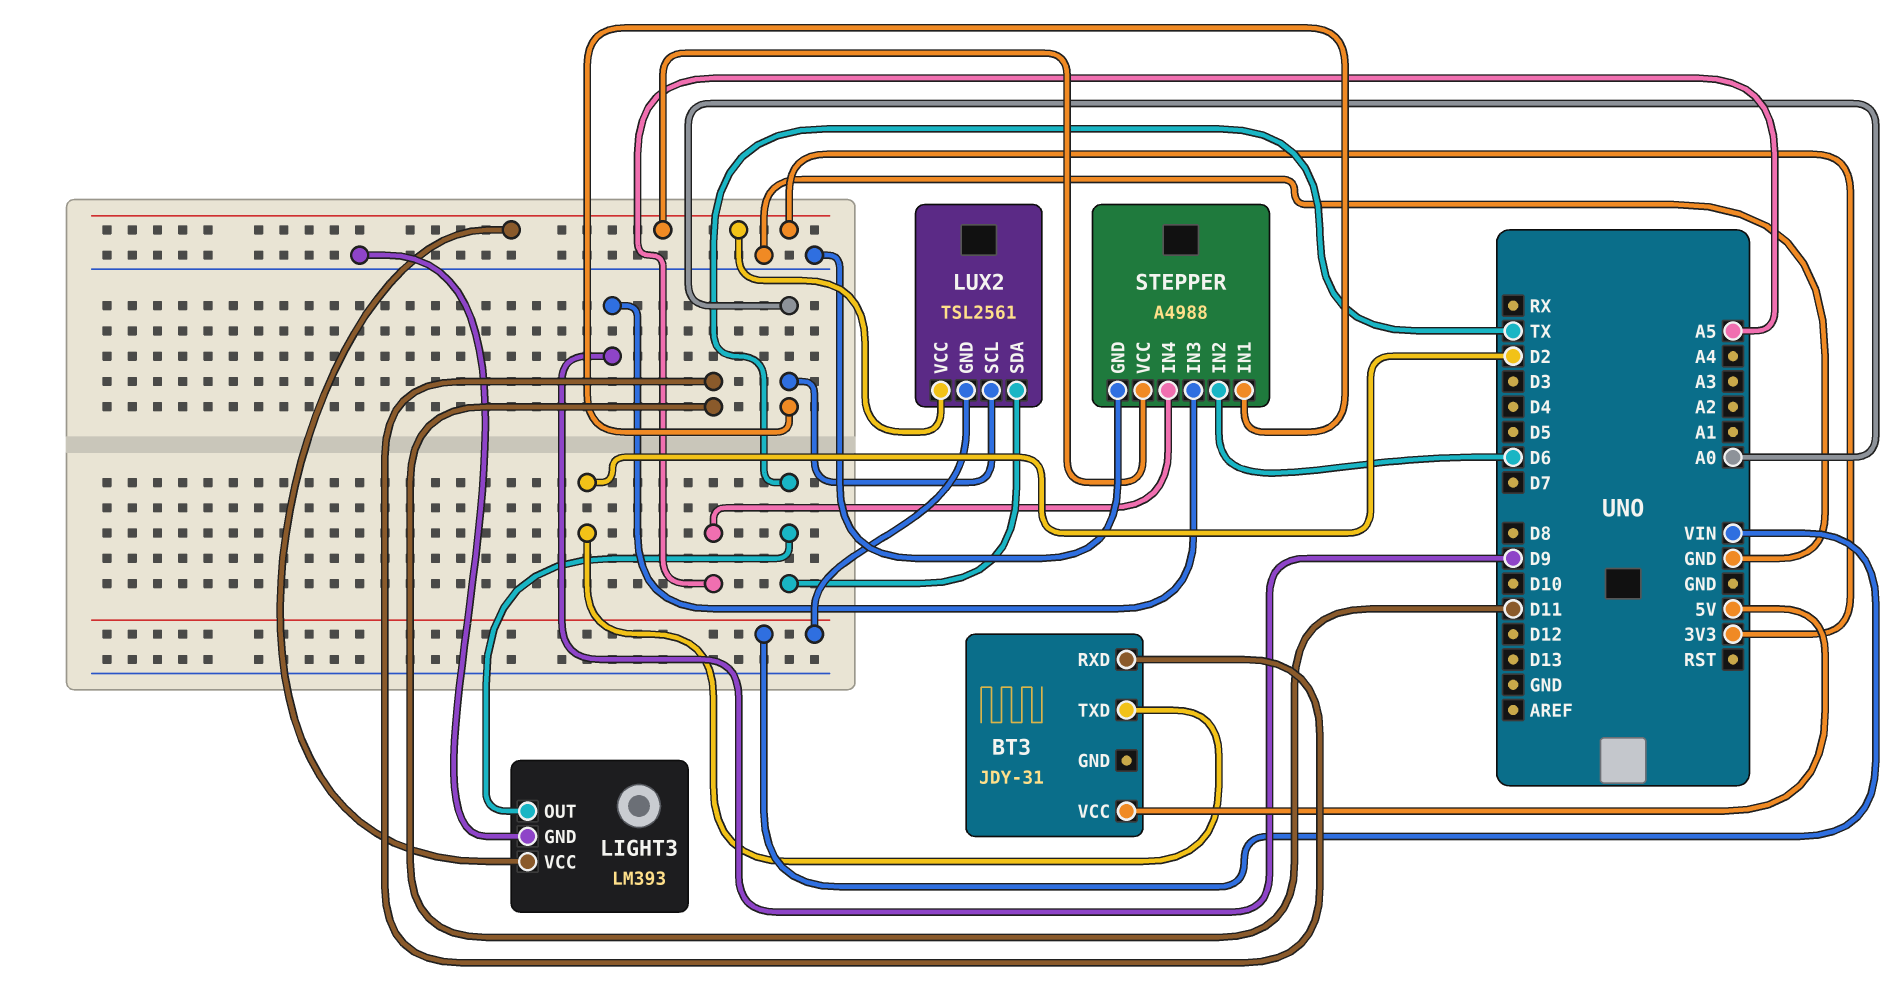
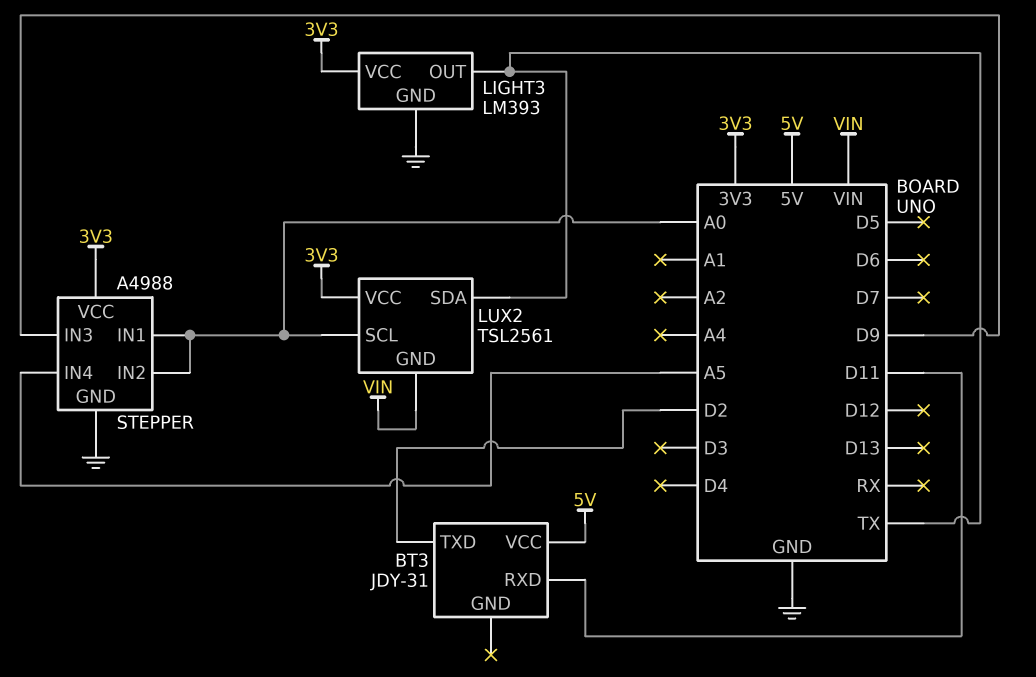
STEPPER pin IN2: D6 -> A0

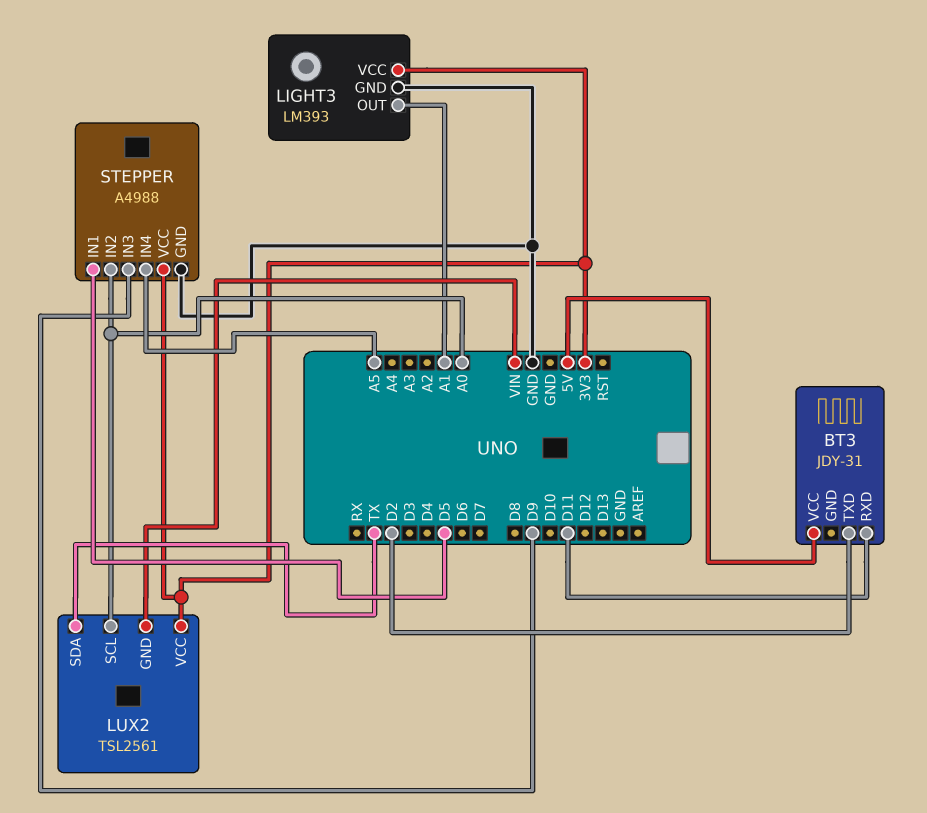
LIGHT3 pin OUT: TX -> A1
STEPPER pin IN1: A0 -> D5

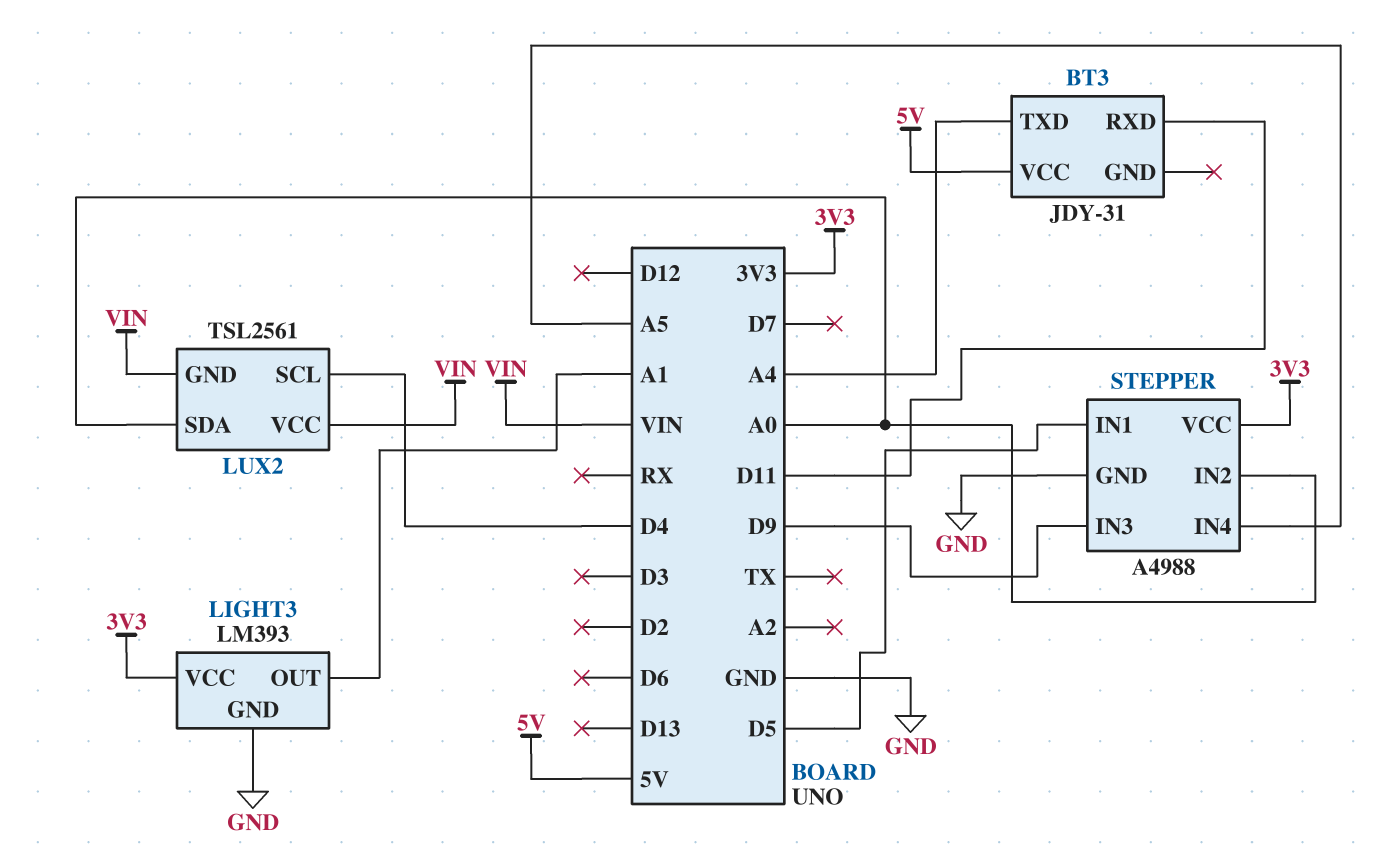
BT3 pin TXD: D2 -> A4
LUX2 pin SCL: A0 -> D4
LUX2 pin SDA: TX -> A0
LUX2 pin VCC: 3V3 -> VIN

